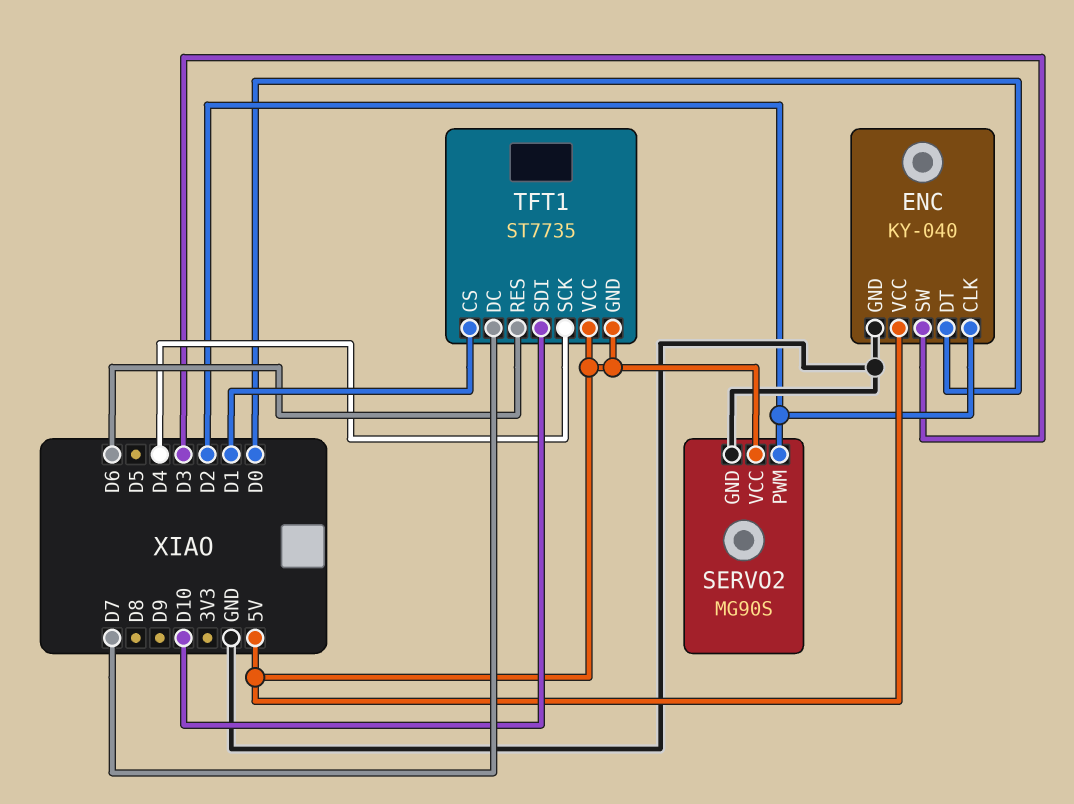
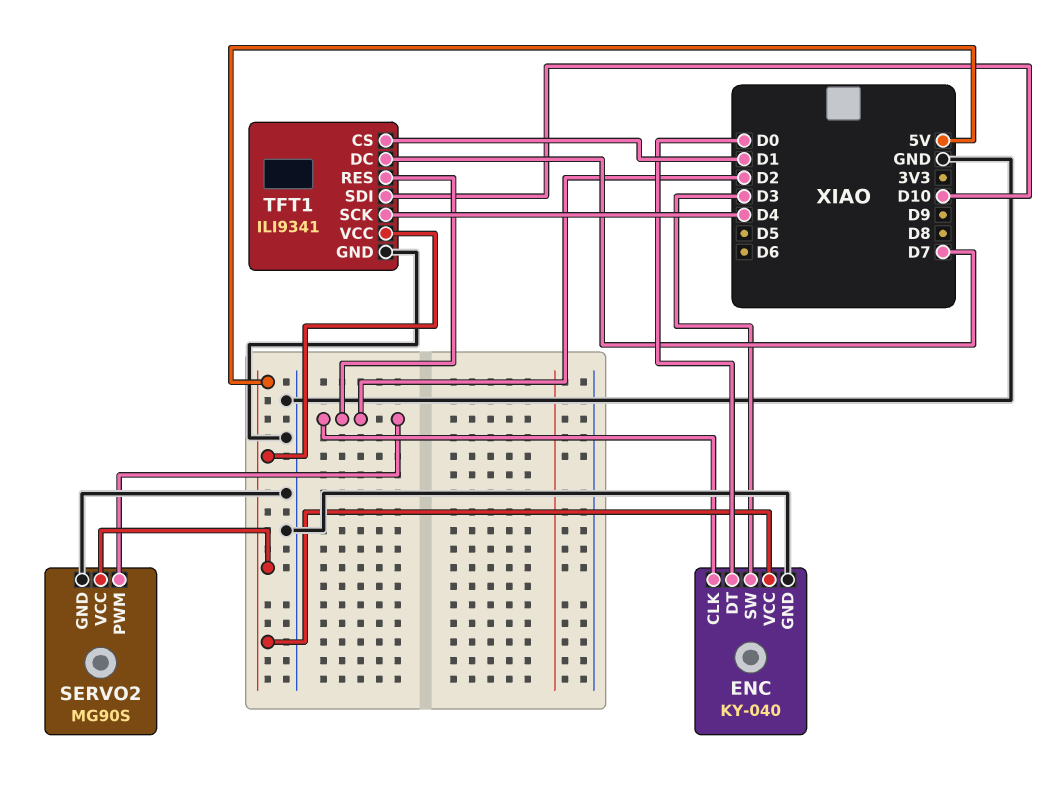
TFT1: ST7735 -> ILI9341
TFT1 pin GND: 5V -> GND
TFT1 pin RES: D6 -> D2

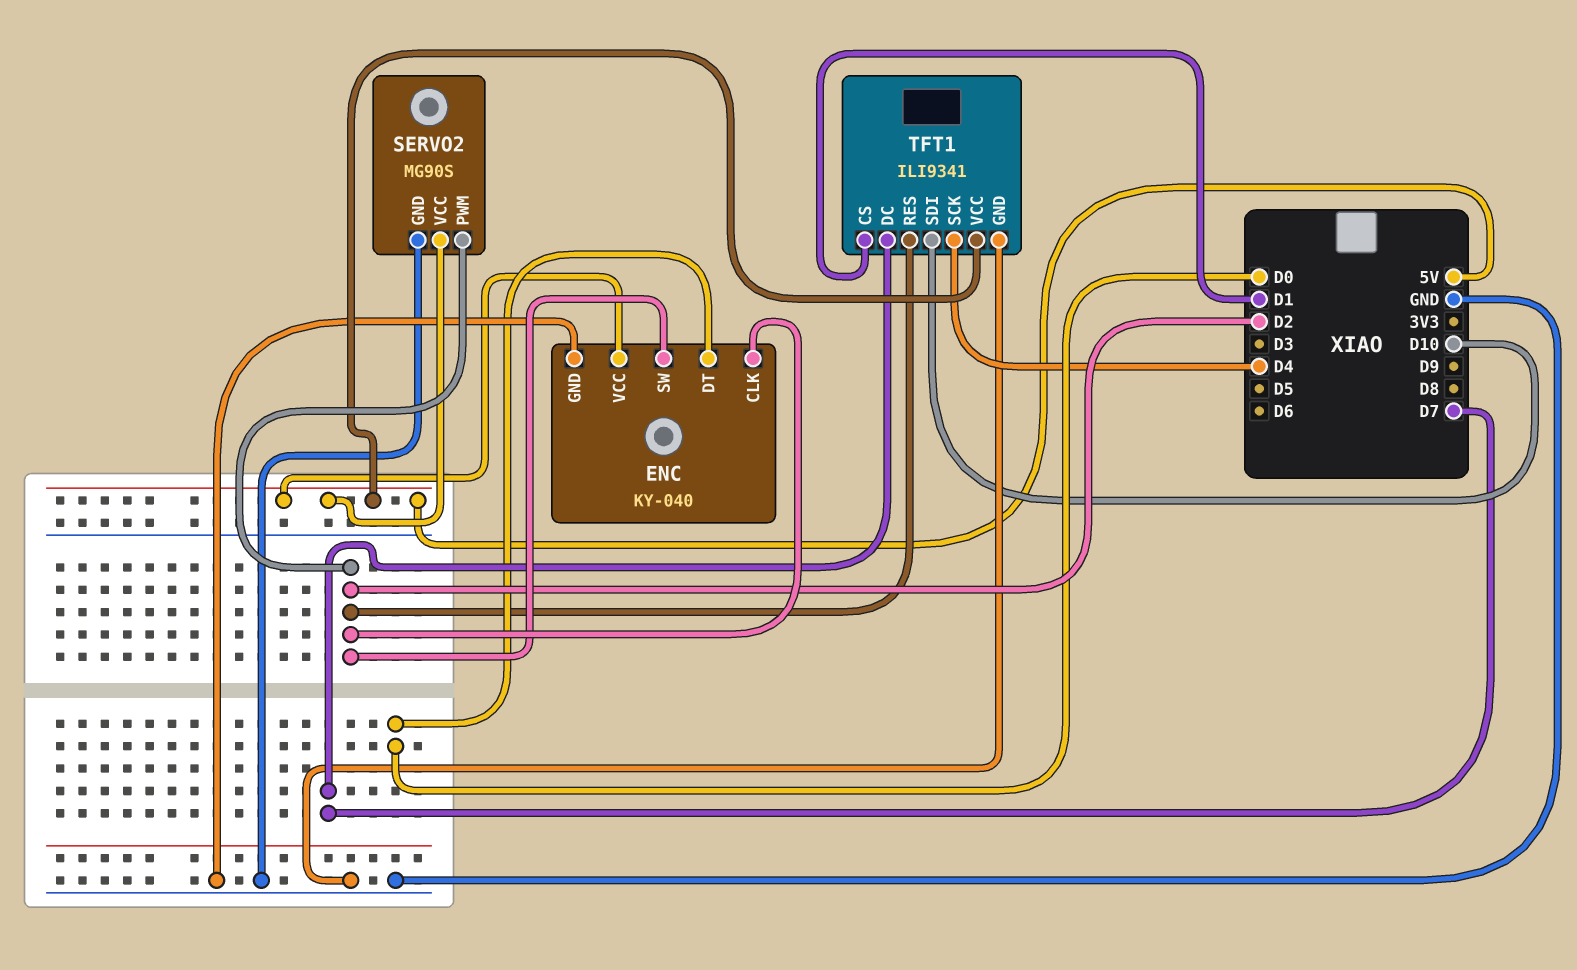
ENC pin SW: D3 -> D2

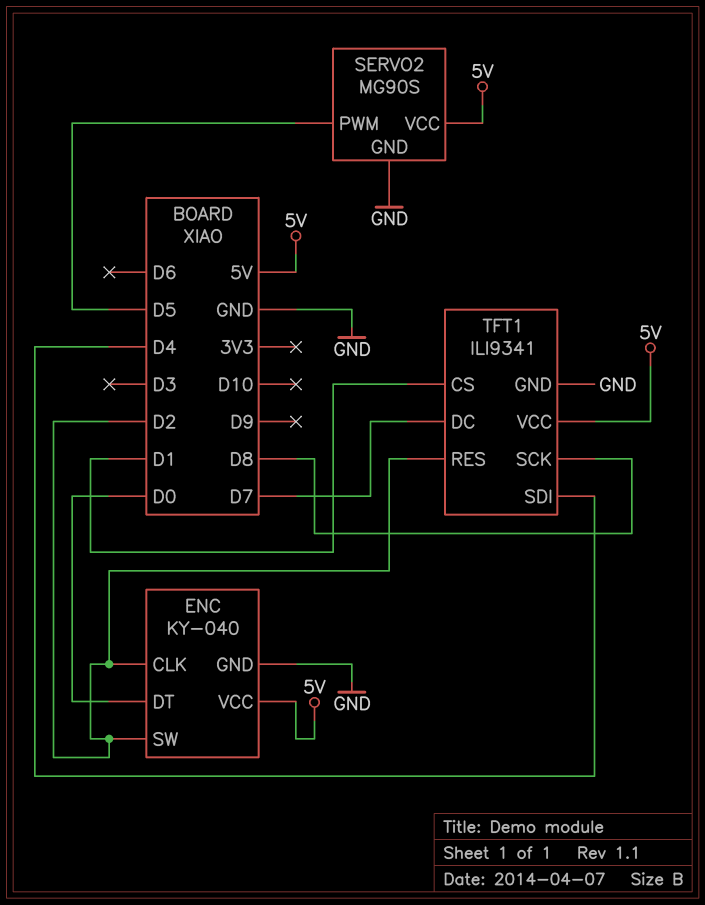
SERVO2 pin PWM: D2 -> D5
TFT1 pin SCK: D4 -> D8
TFT1 pin SDI: D10 -> D4

